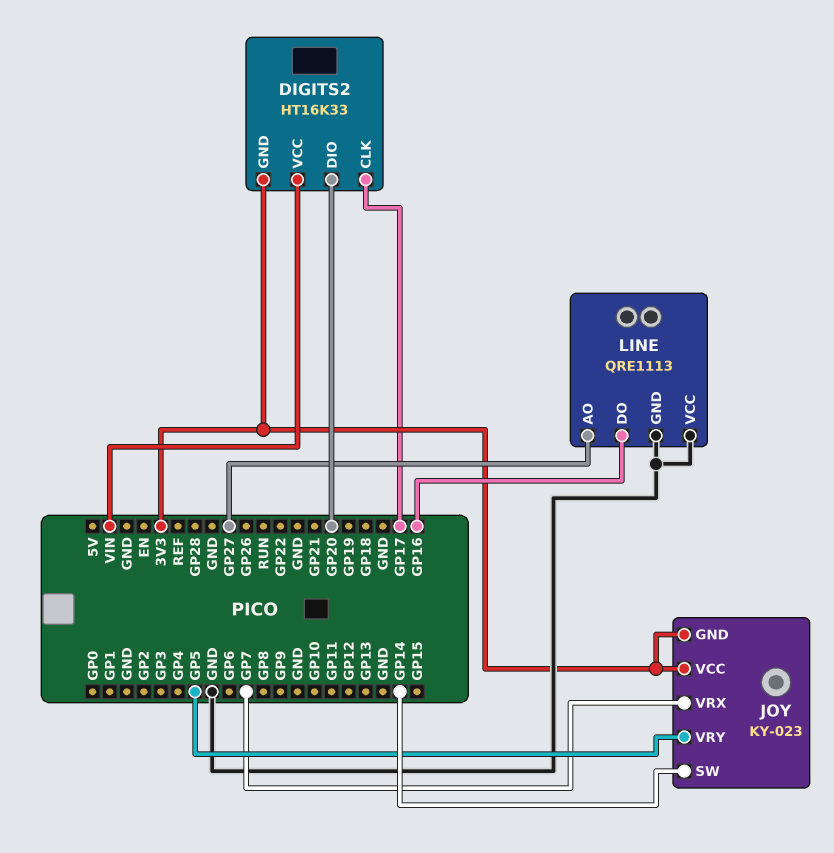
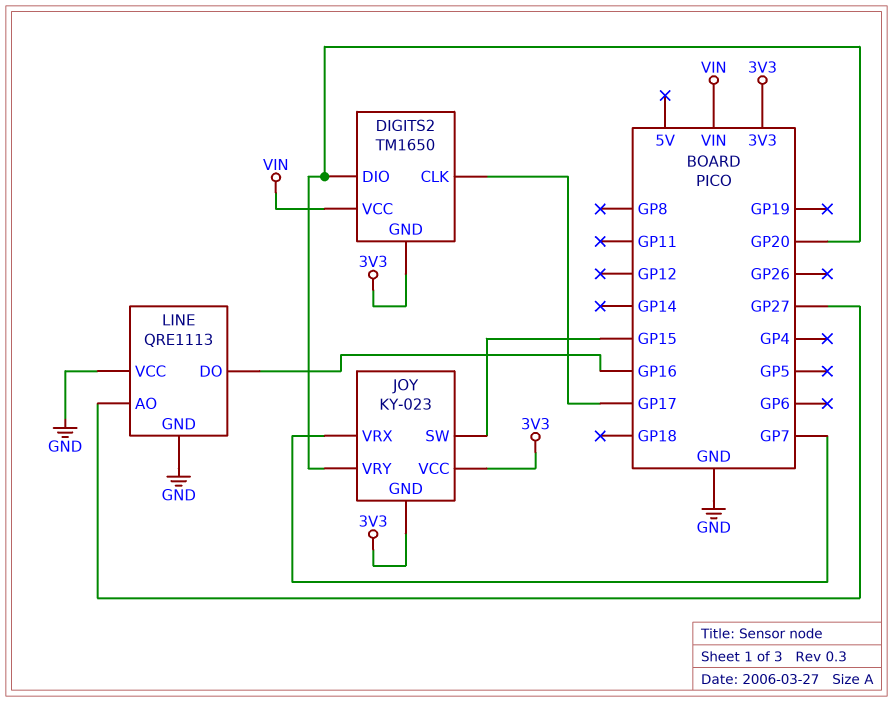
DIGITS2: HT16K33 -> TM1650
JOY pin SW: GP14 -> GP15
JOY pin VRY: GP5 -> GP20

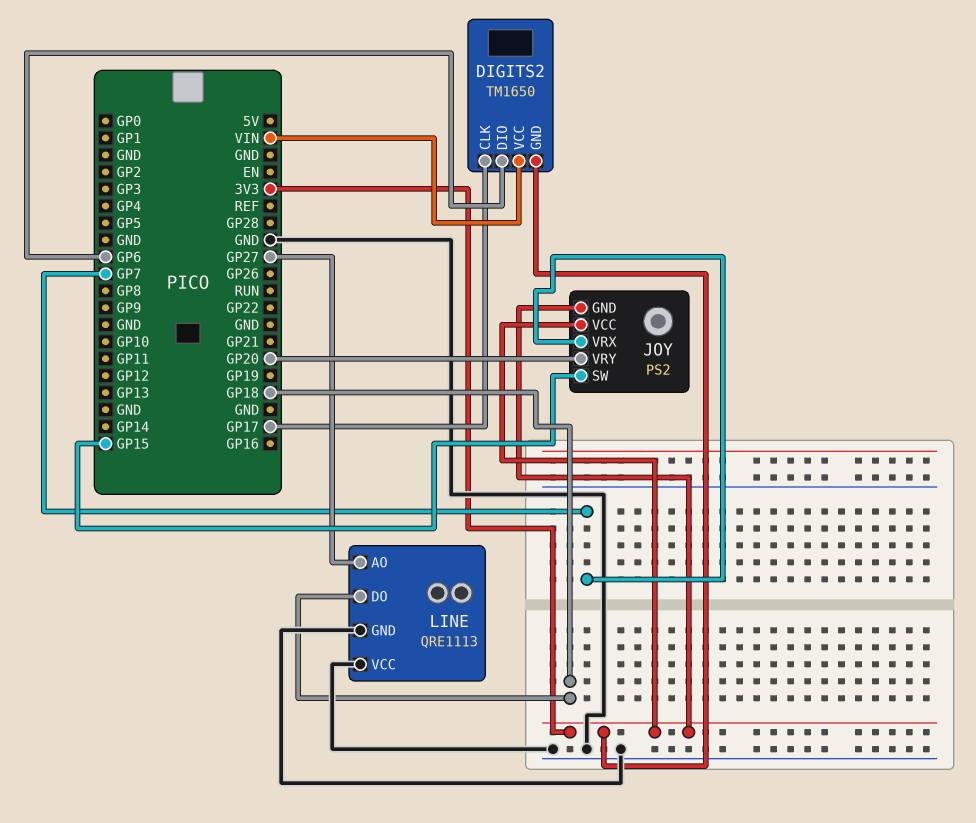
DIGITS2 pin DIO: GP20 -> GP6
JOY: KY-023 -> PS2
LINE pin DO: GP16 -> GP18

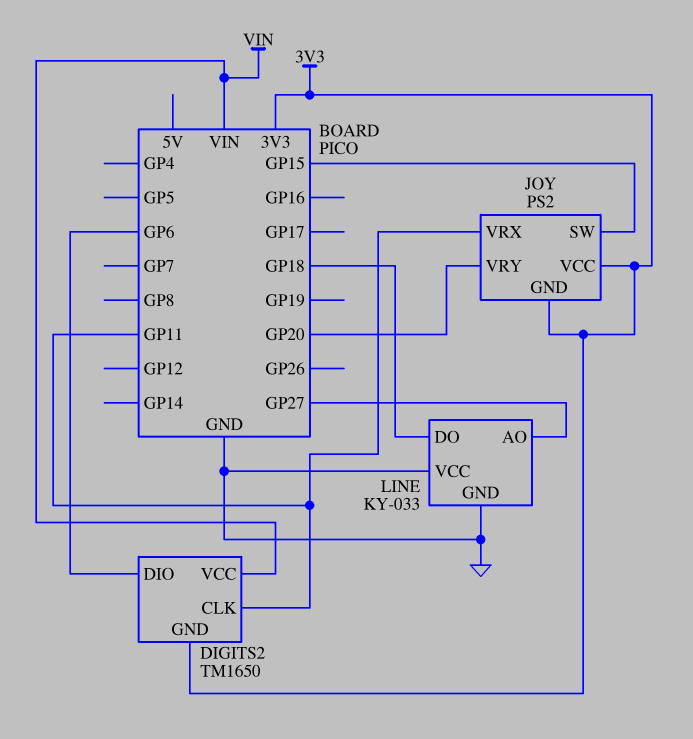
DIGITS2 pin CLK: GP17 -> GP11
JOY pin VRX: GP7 -> GP11
LINE: QRE1113 -> KY-033

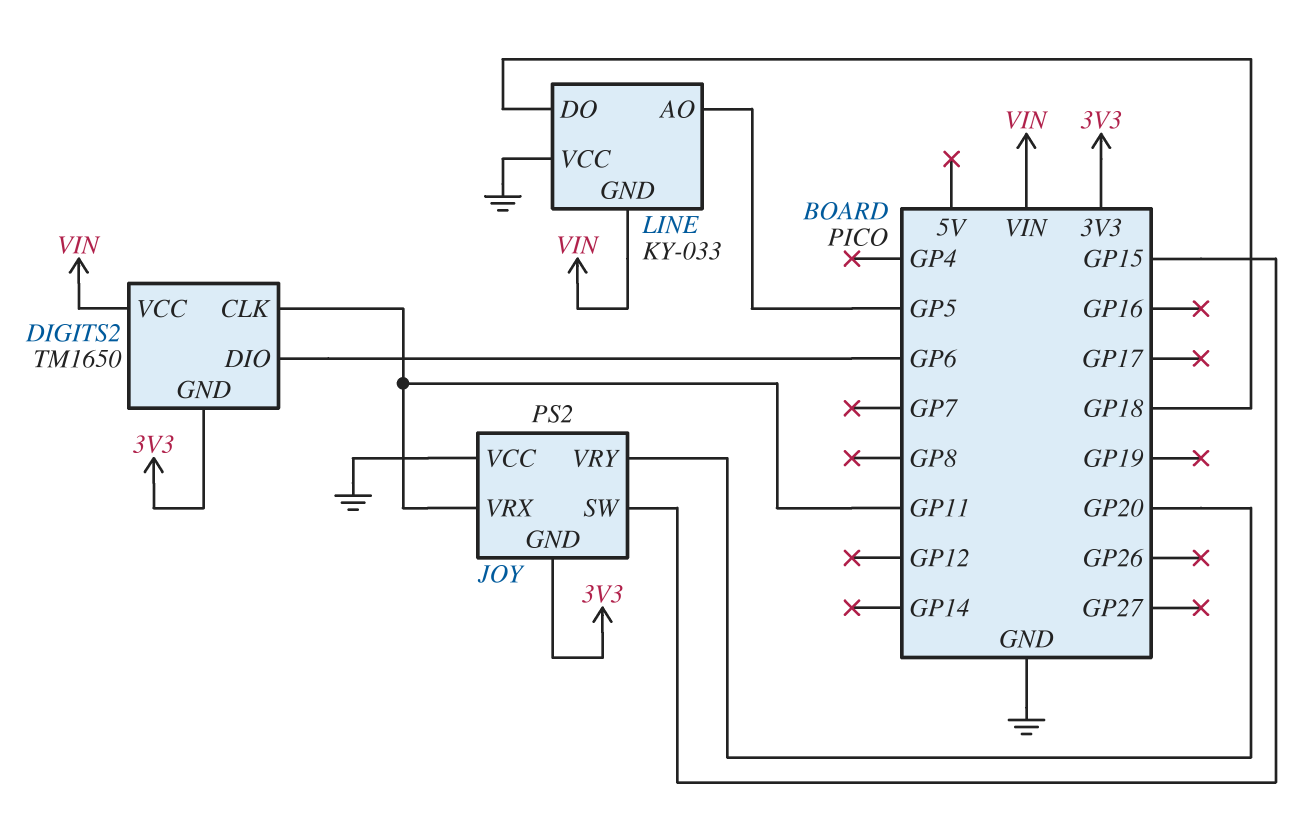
JOY pin VCC: 3V3 -> GND
LINE pin AO: GP27 -> GP5
LINE pin GND: GND -> VIN

